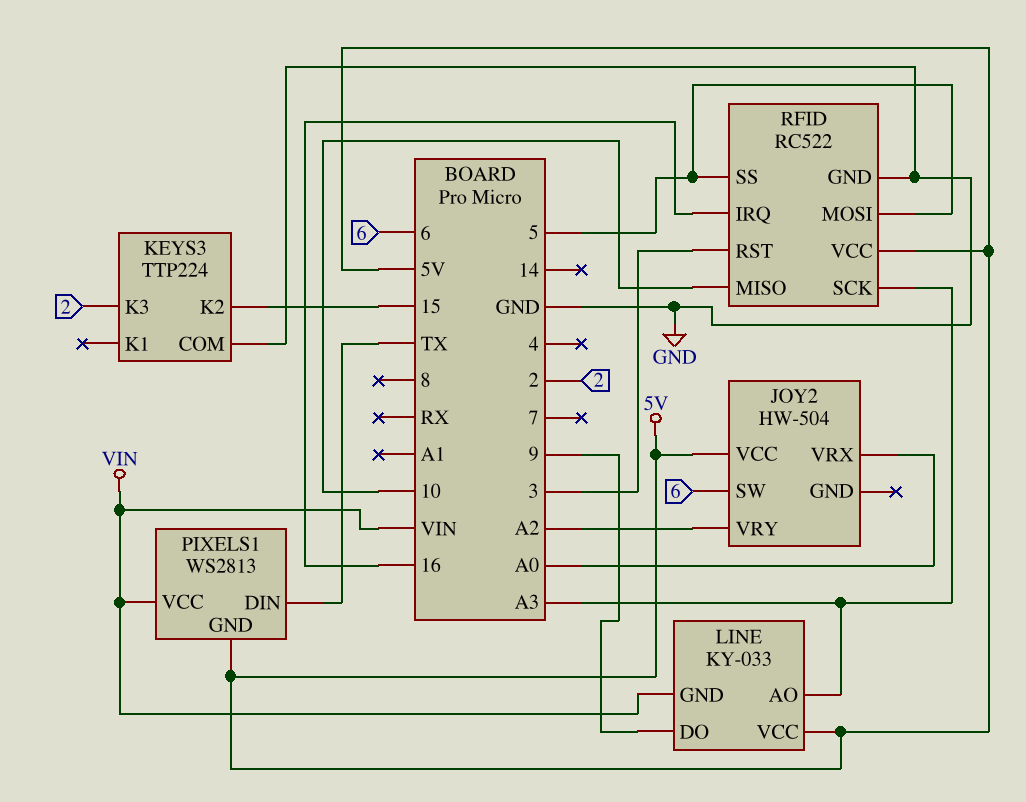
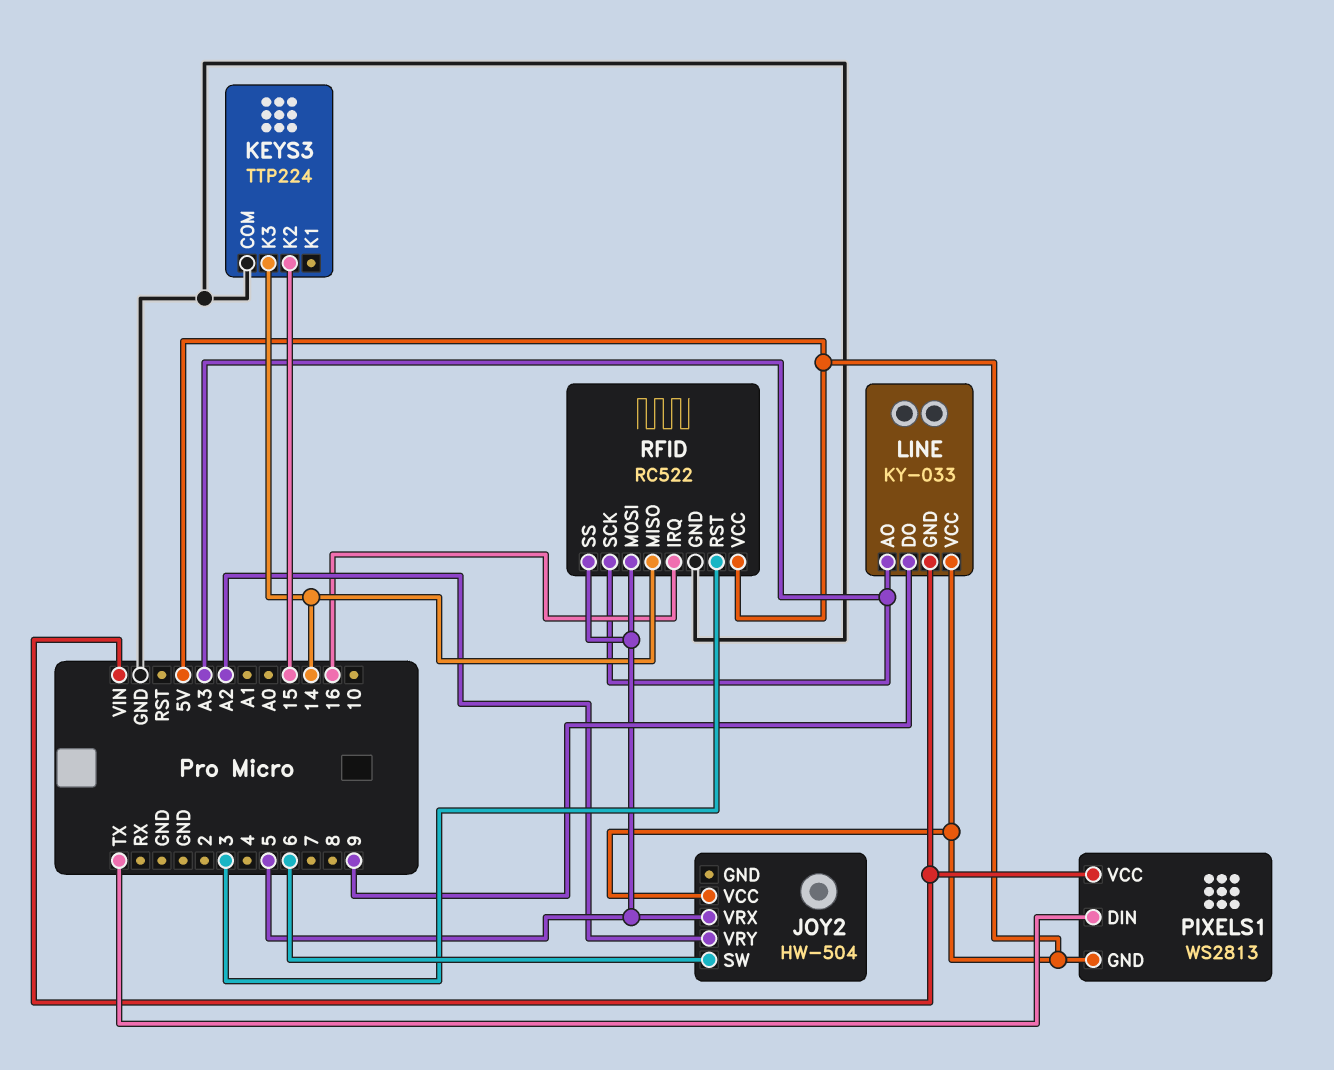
JOY2 pin VRX: A0 -> 5
KEYS3 pin K3: 2 -> 14
RFID pin MISO: 10 -> 14

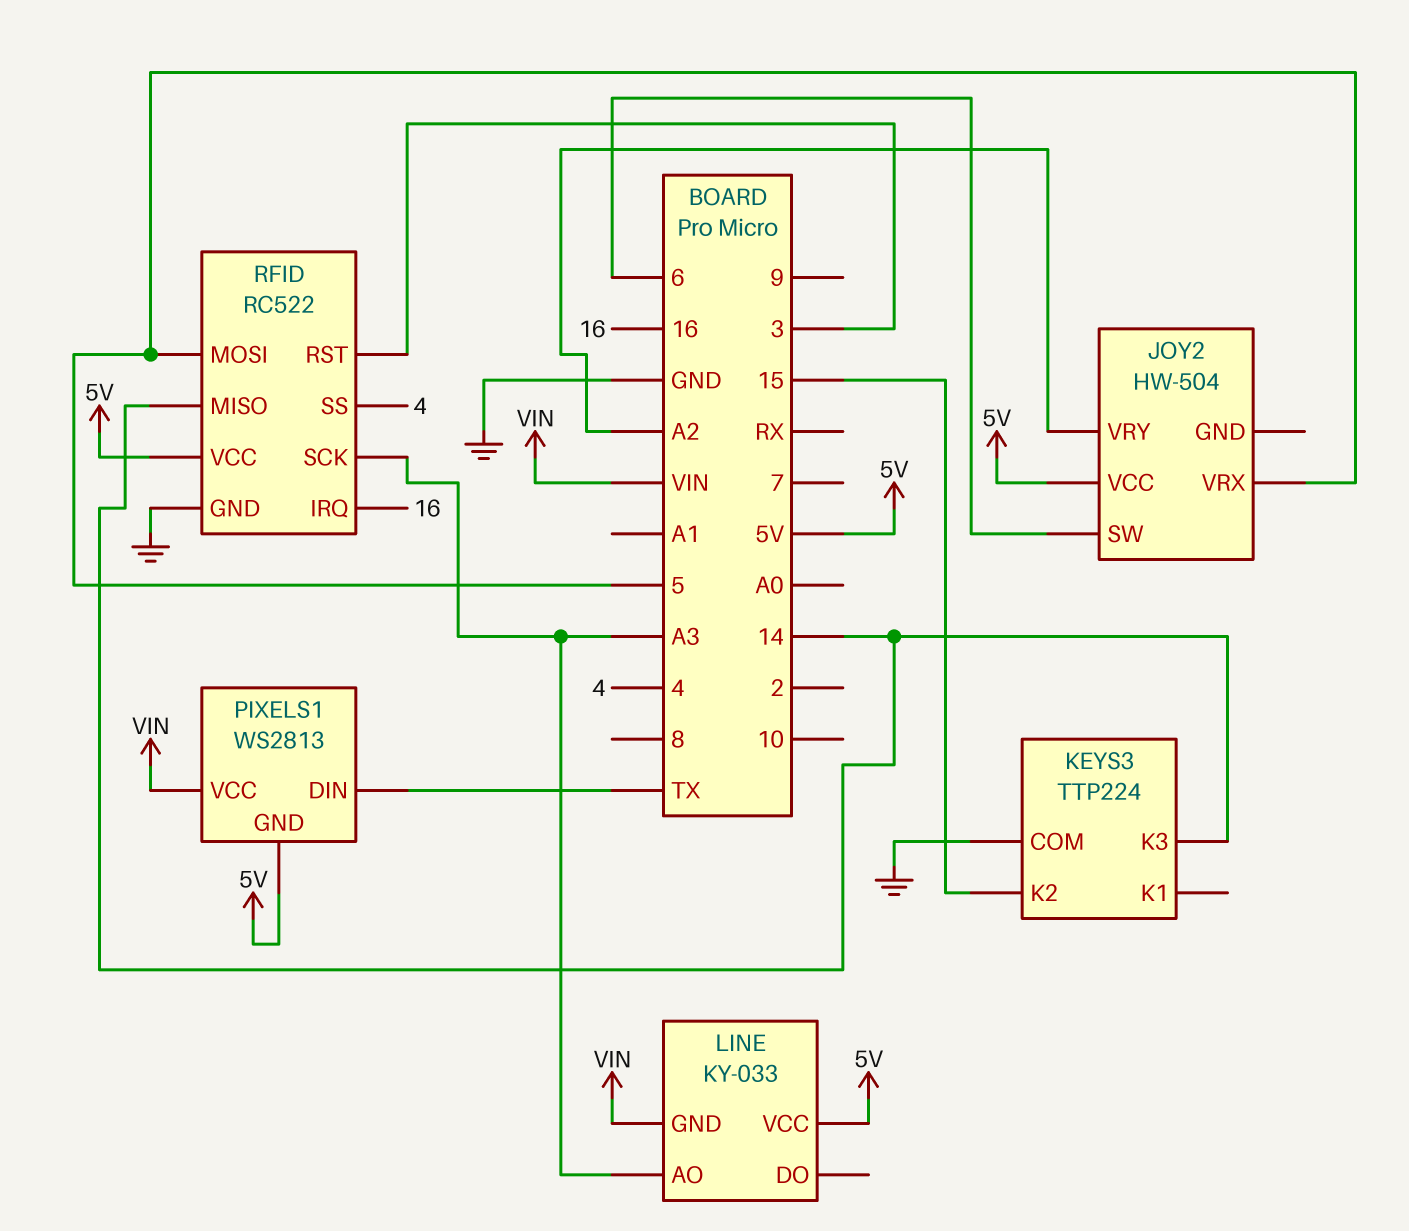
LINE pin DO: 9 -> none
RFID pin SS: 5 -> 4

